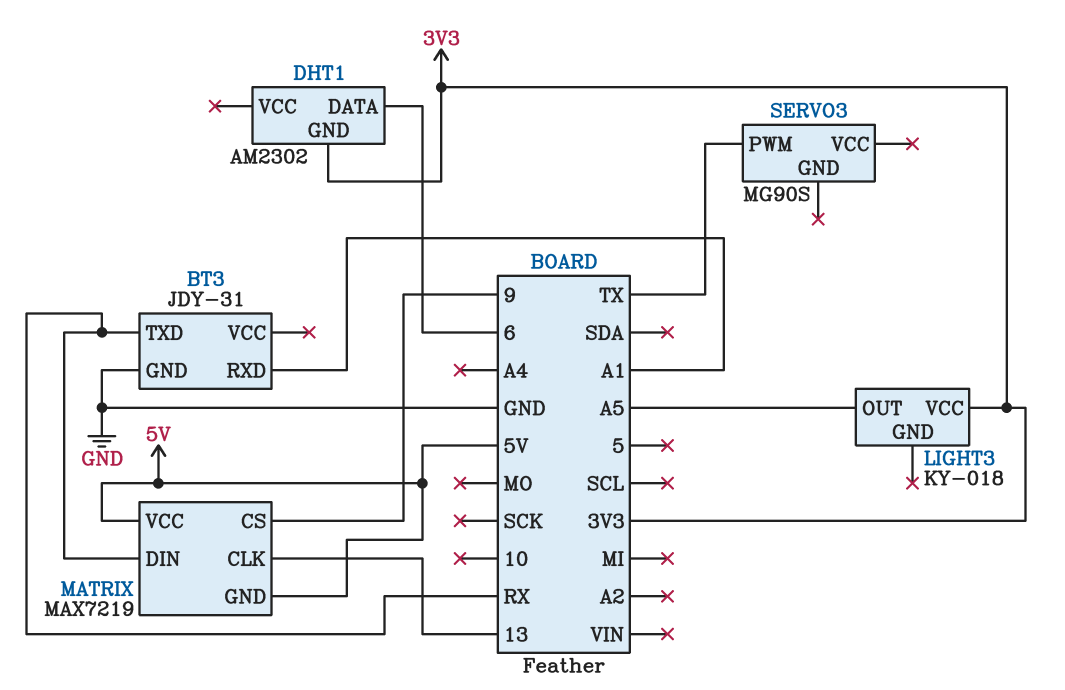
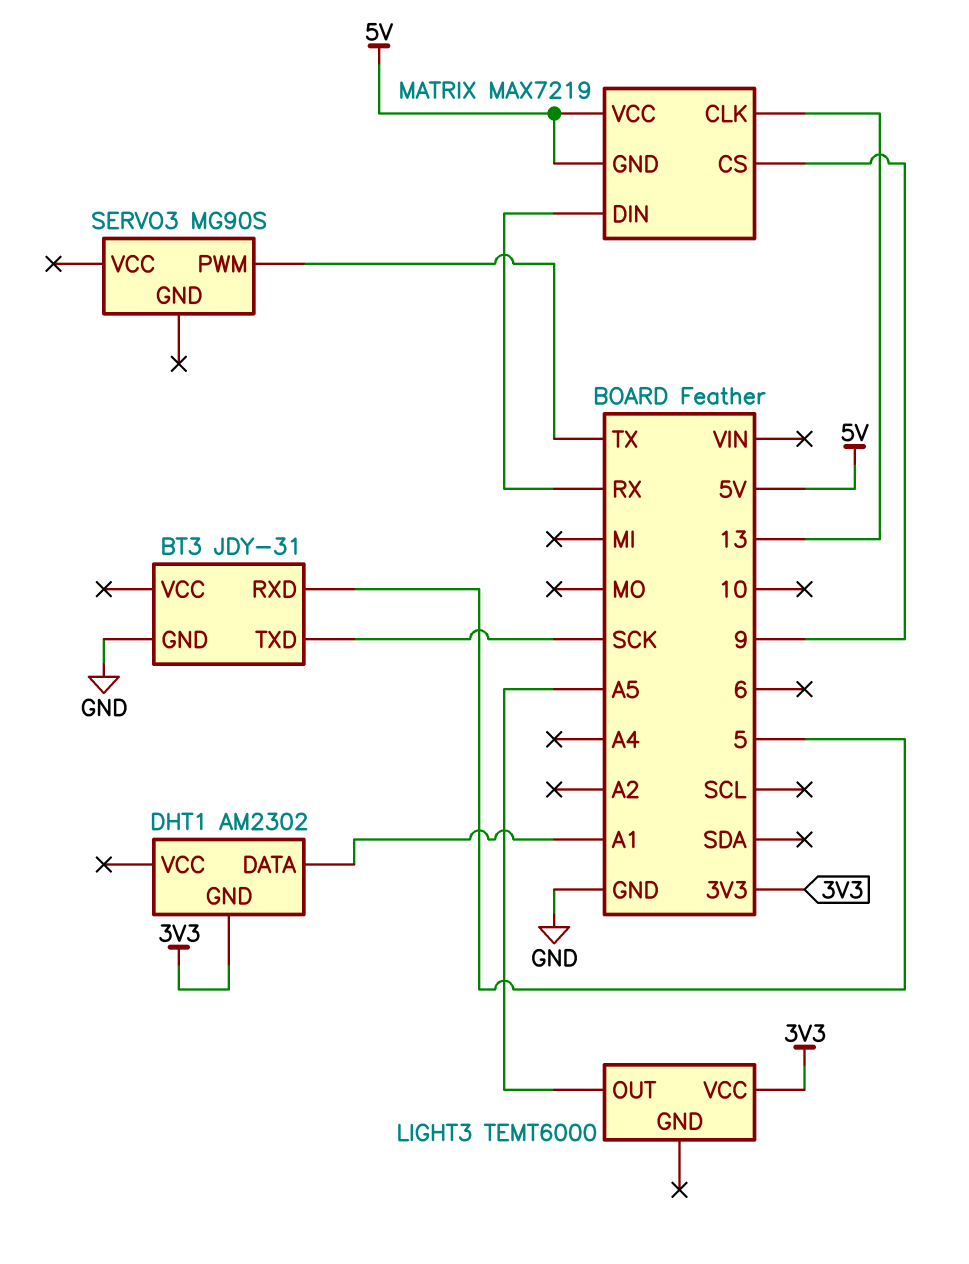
BT3 pin RXD: A1 -> 5
BT3 pin TXD: RX -> SCK
DHT1 pin DATA: 6 -> A1
LIGHT3: KY-018 -> TEMT6000

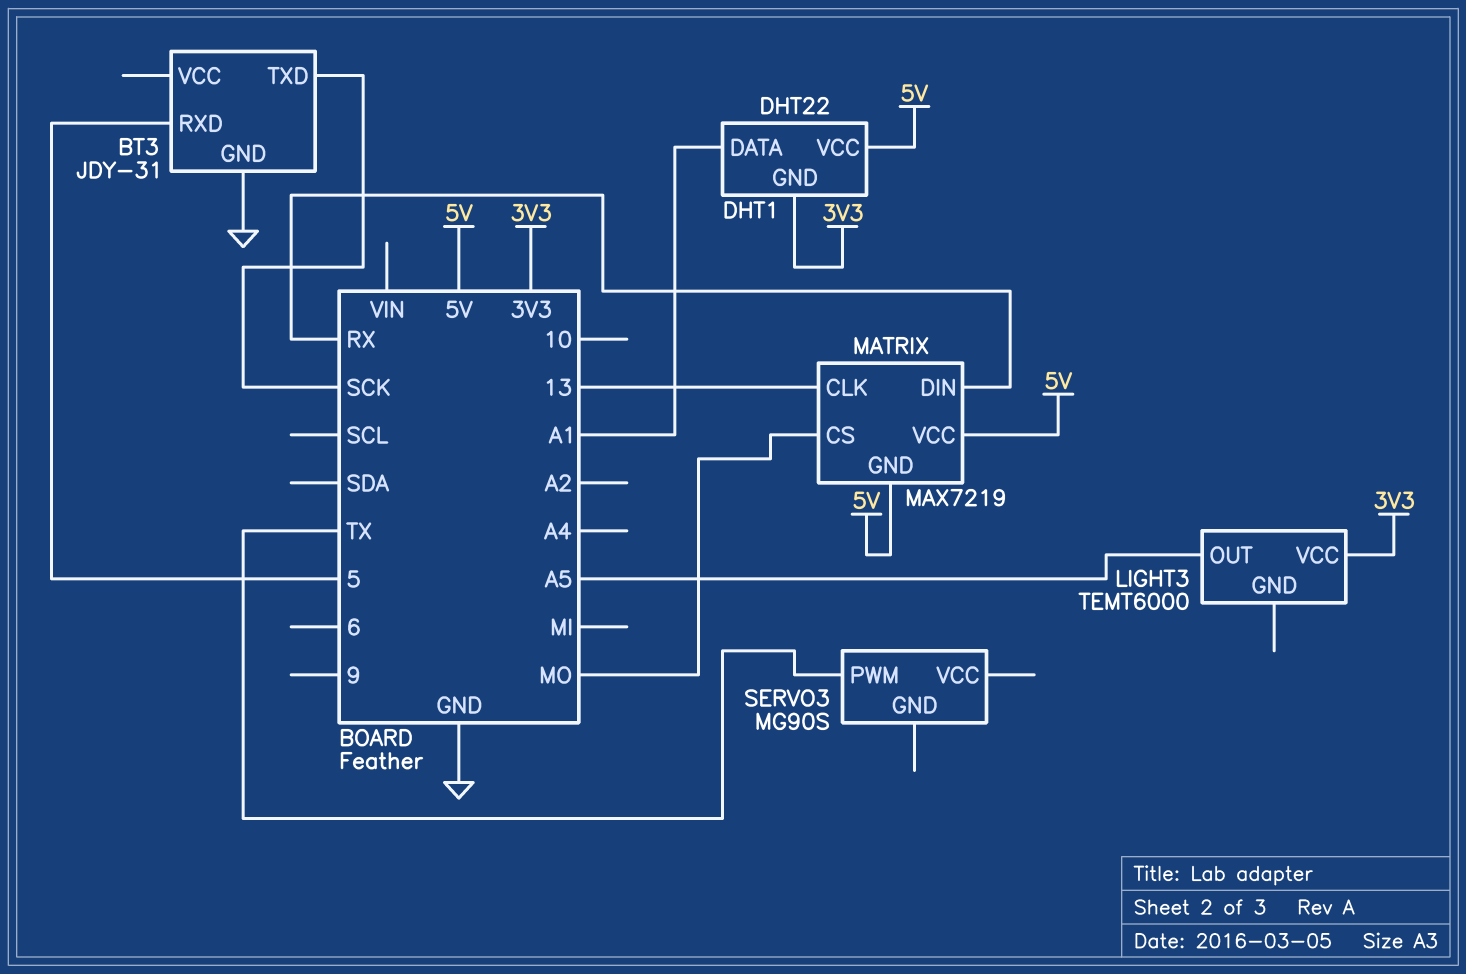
DHT1: AM2302 -> DHT22
DHT1 pin VCC: none -> 5V
MATRIX pin CS: 9 -> MO

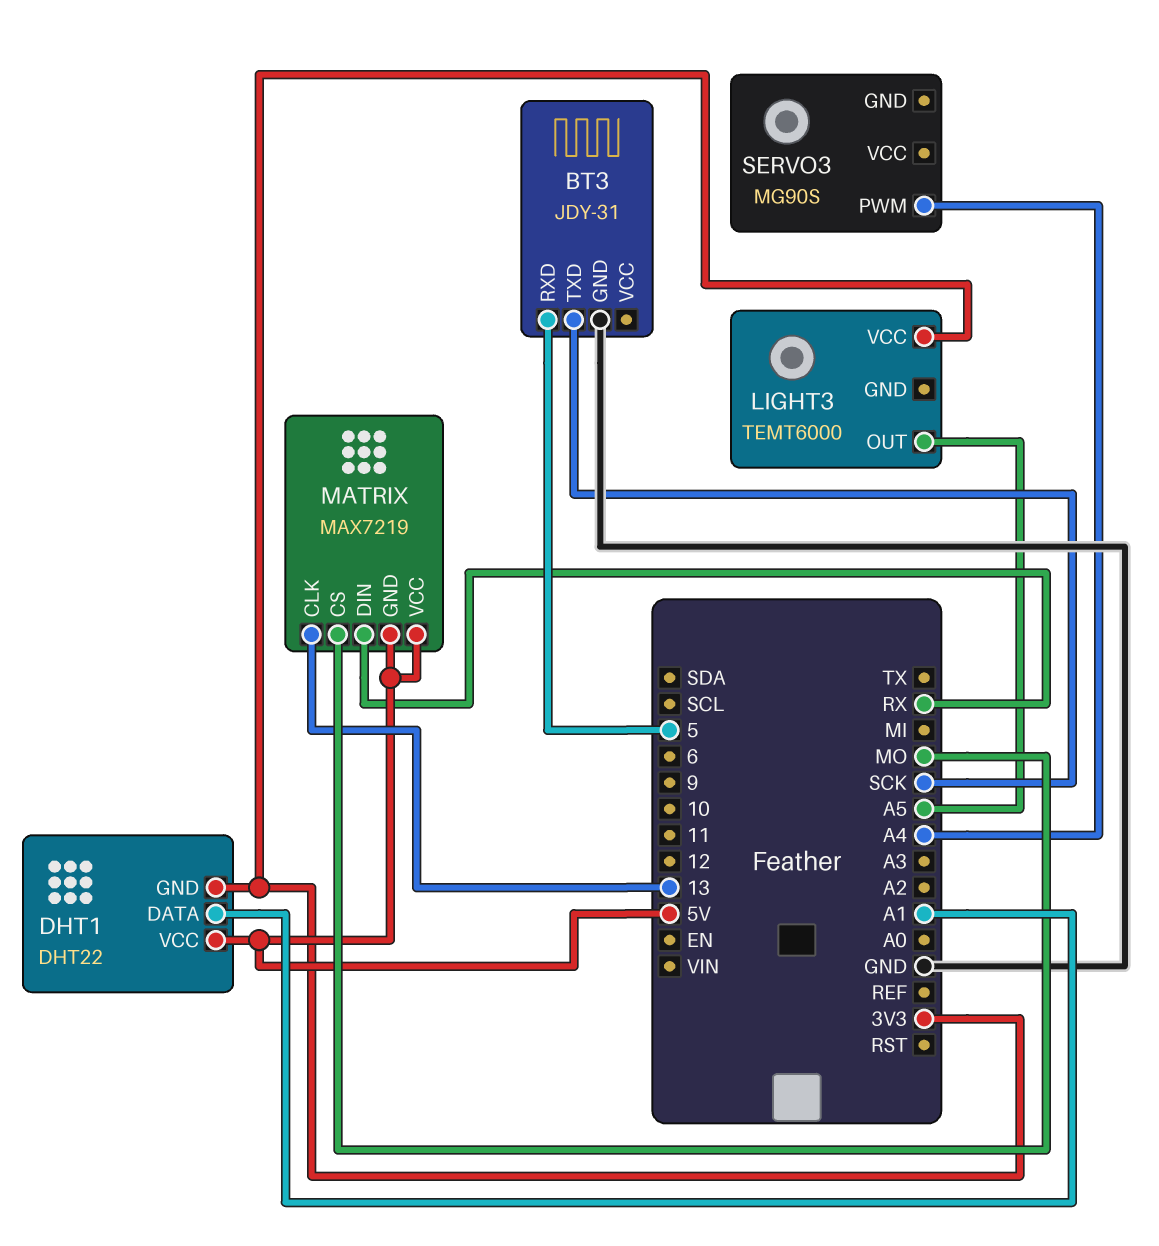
SERVO3 pin PWM: TX -> A4

